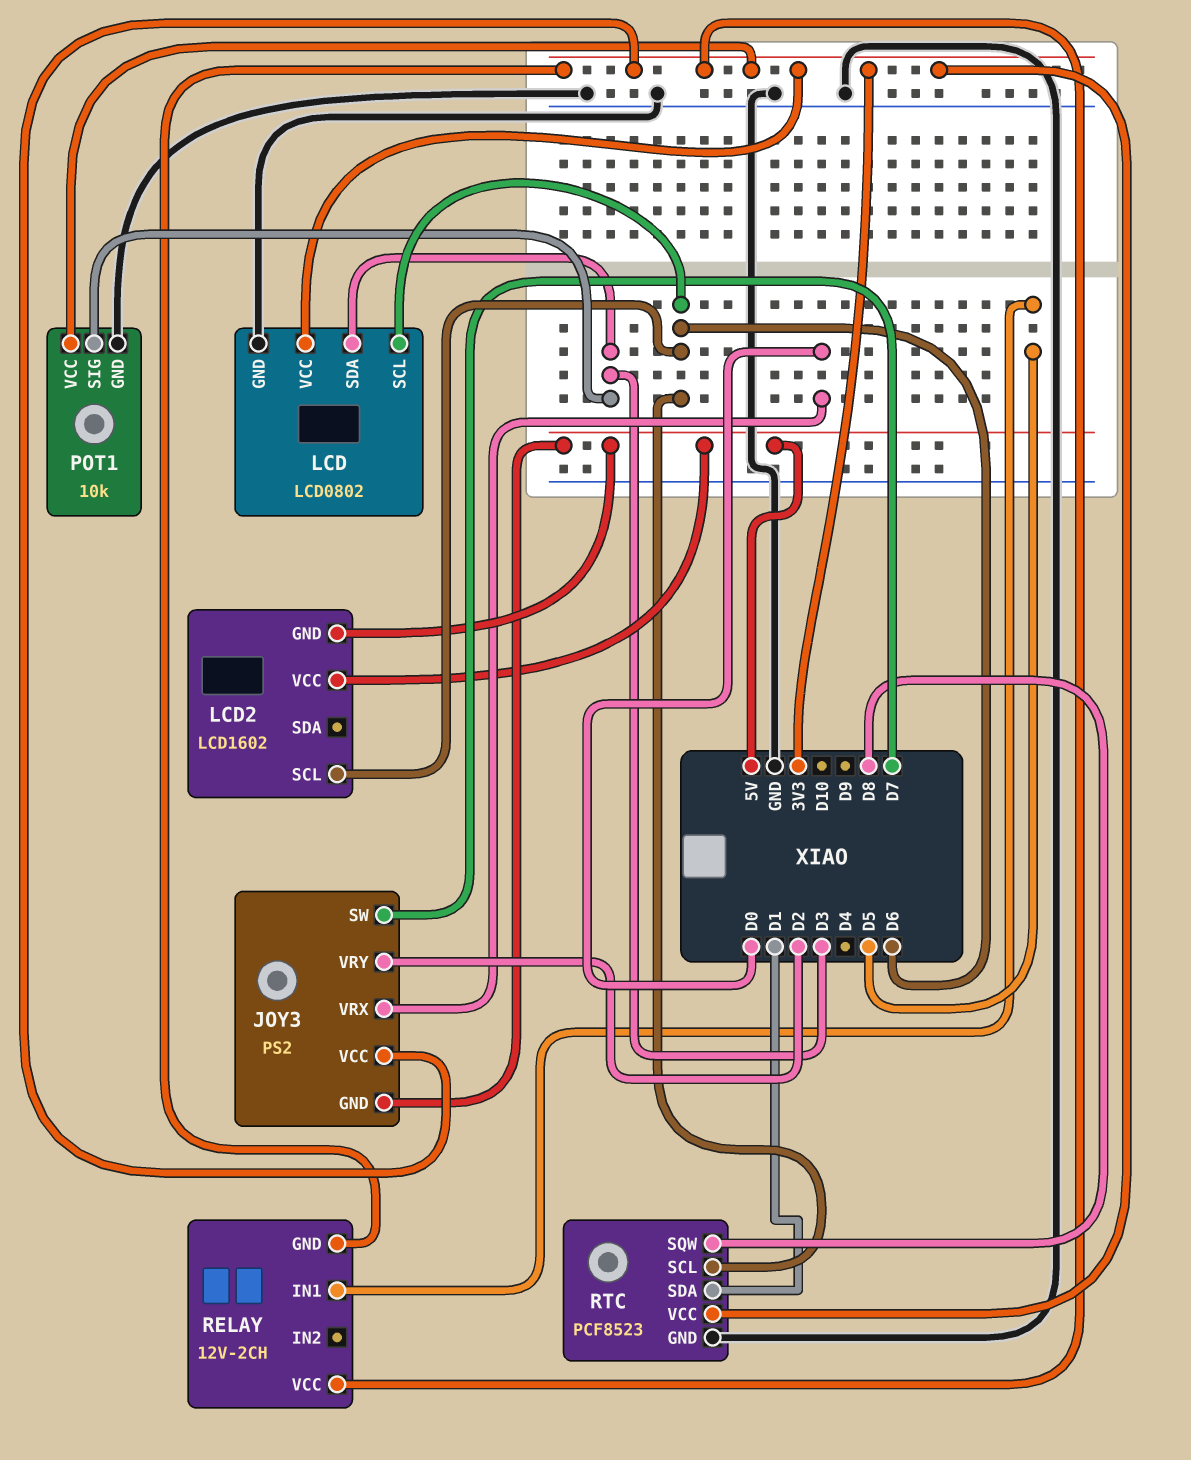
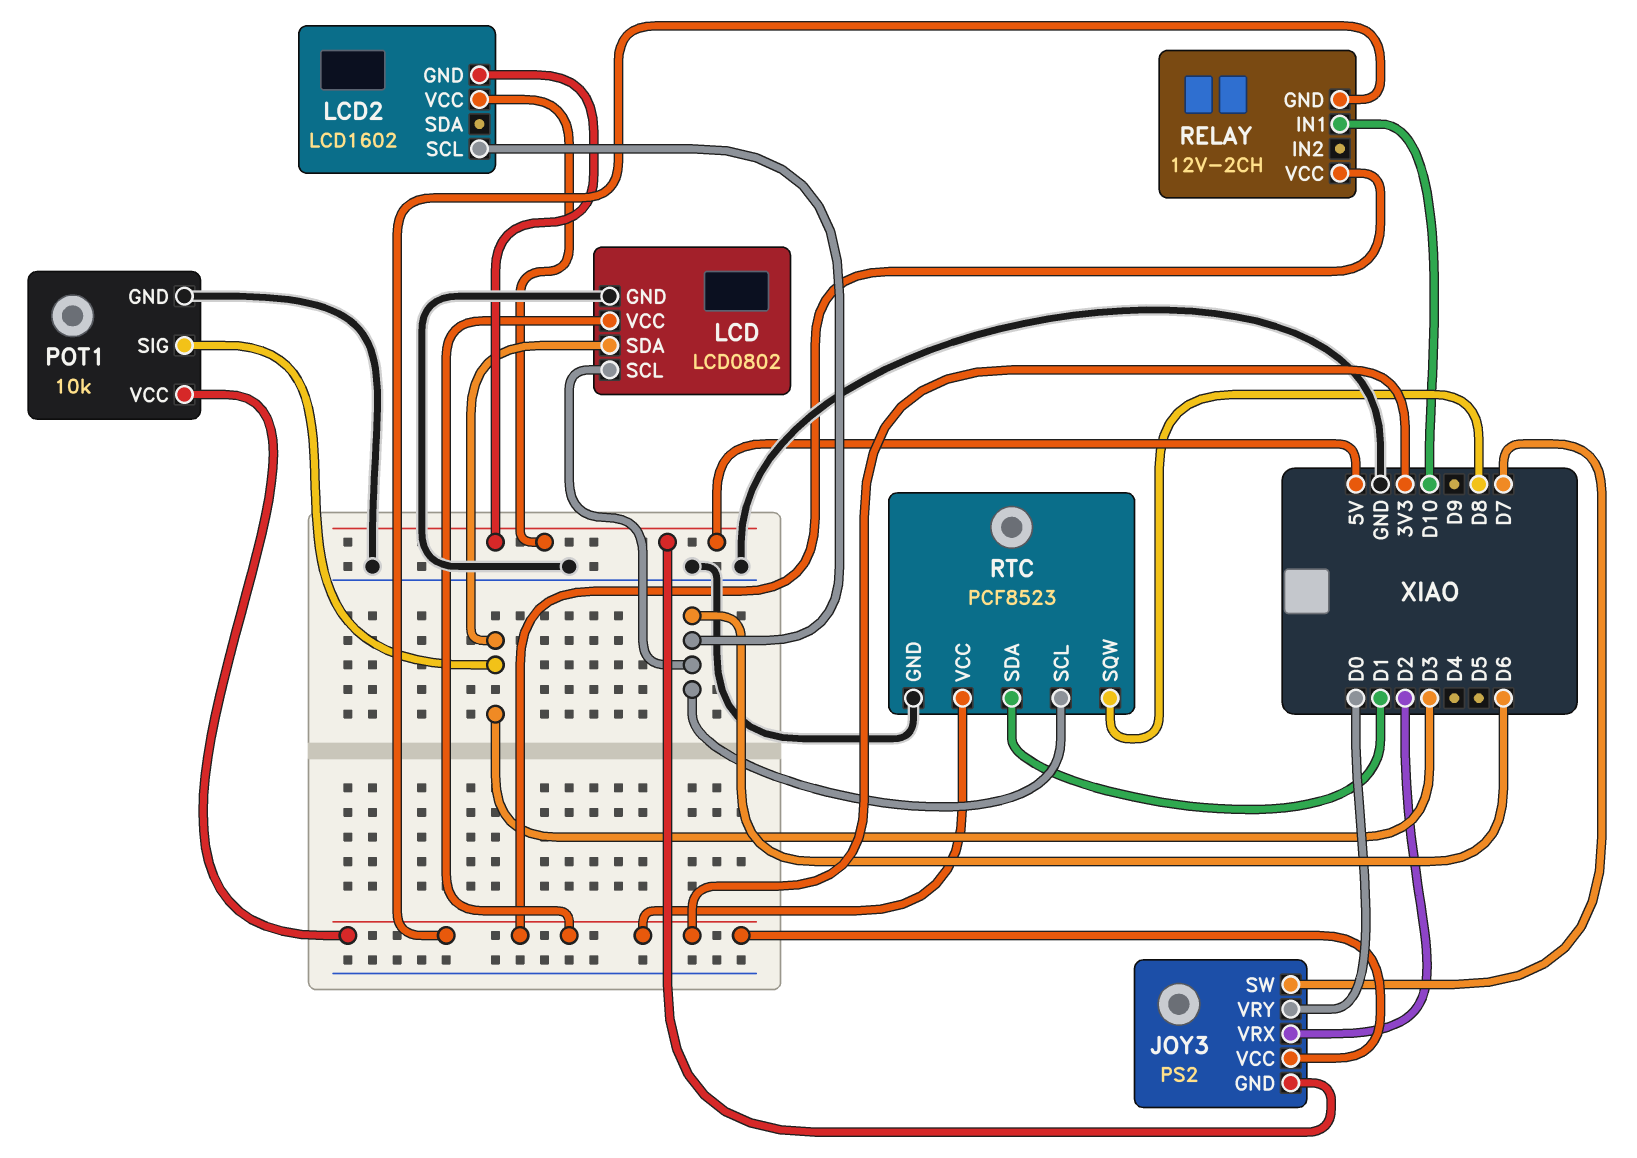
JOY3 pin VRX: D0 -> D2
JOY3 pin VRY: D2 -> D0
RELAY pin IN1: D5 -> D10

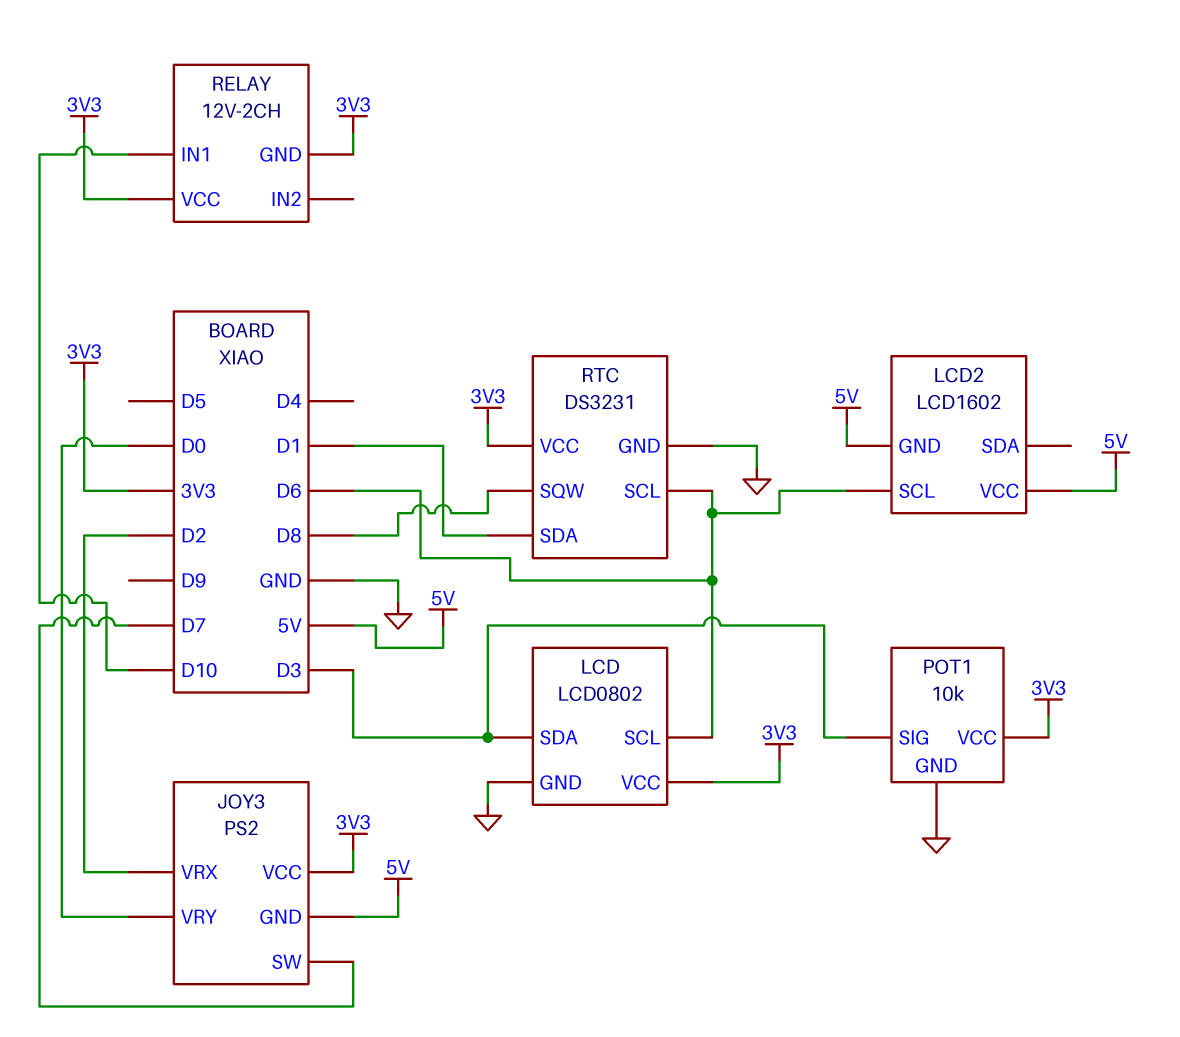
RTC: PCF8523 -> DS3231

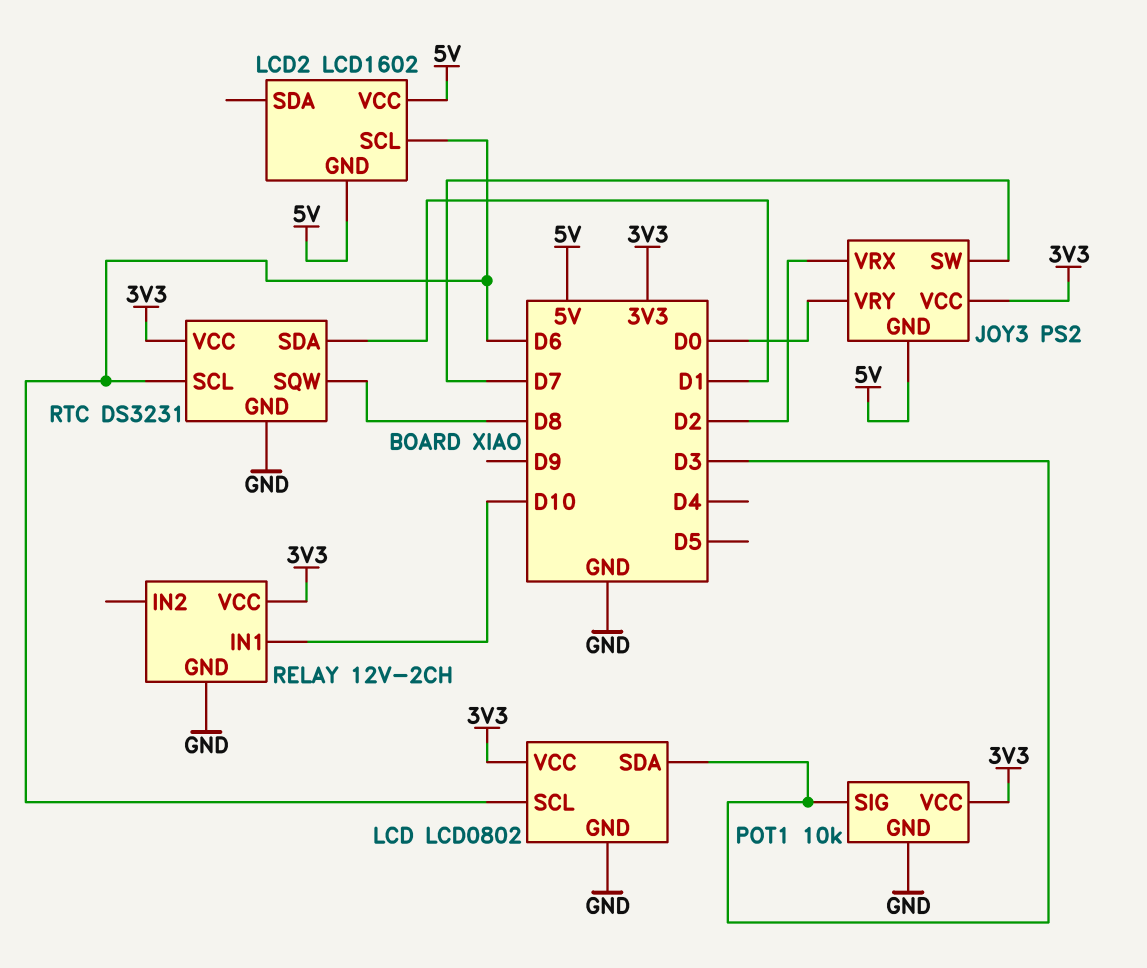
RELAY pin GND: 3V3 -> GND

